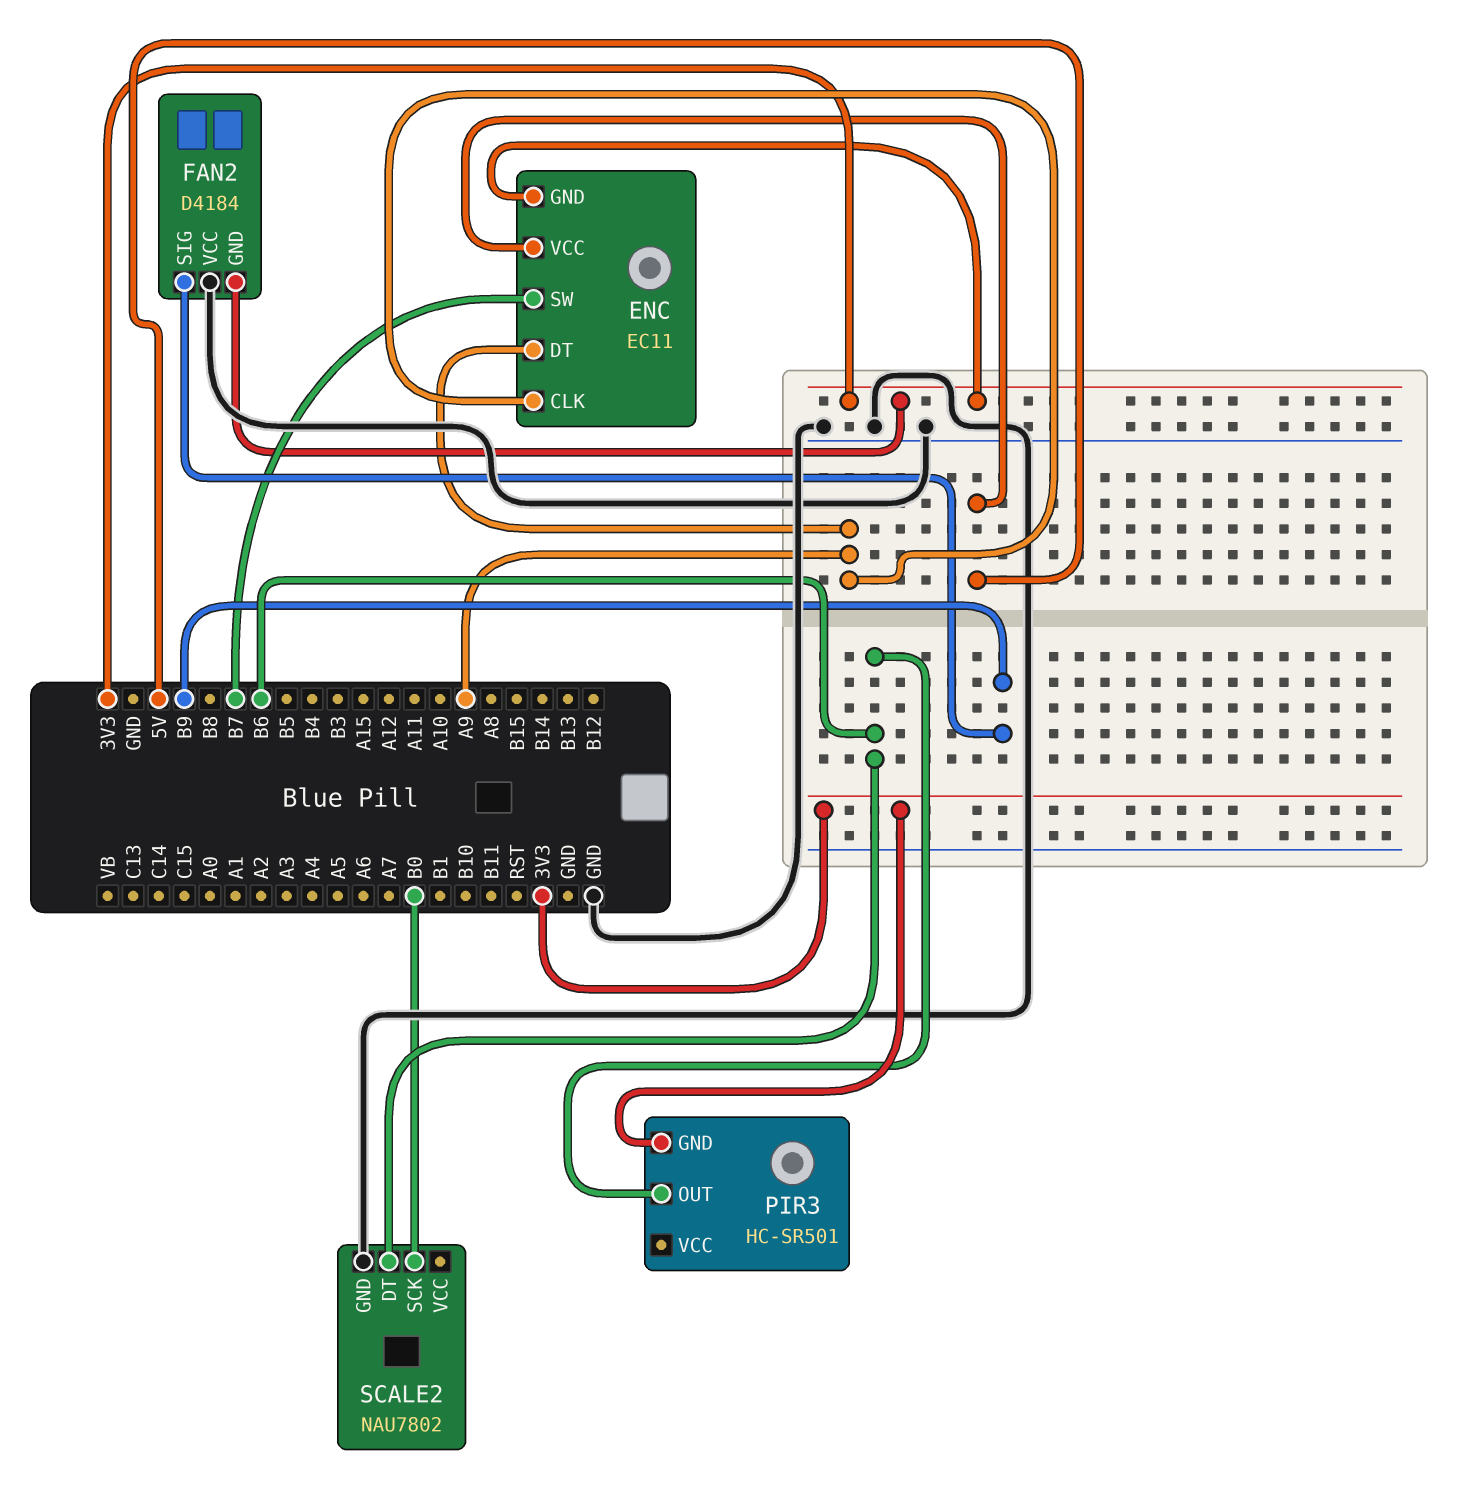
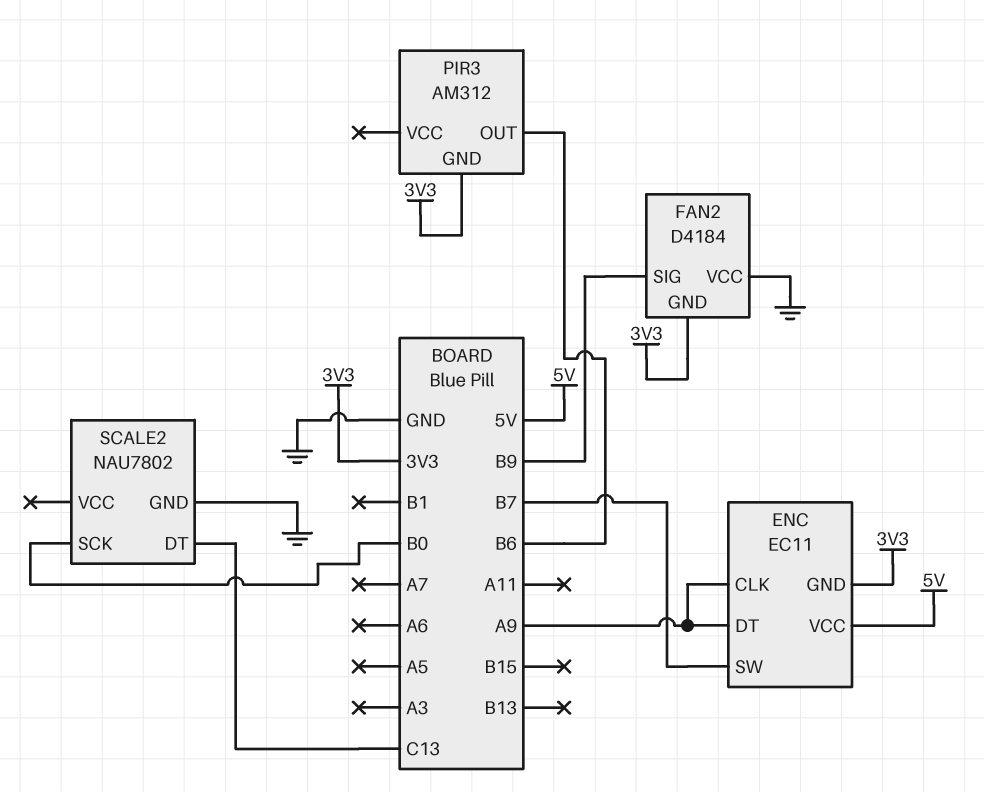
PIR3: HC-SR501 -> AM312
SCALE2 pin DT: B6 -> C13

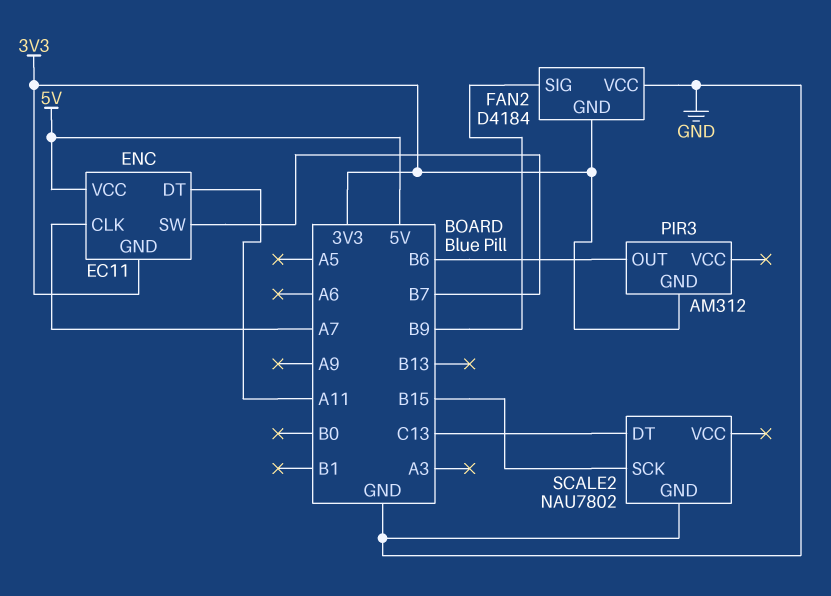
ENC pin CLK: A9 -> A7
ENC pin DT: A9 -> A11
SCALE2 pin SCK: B0 -> B15

